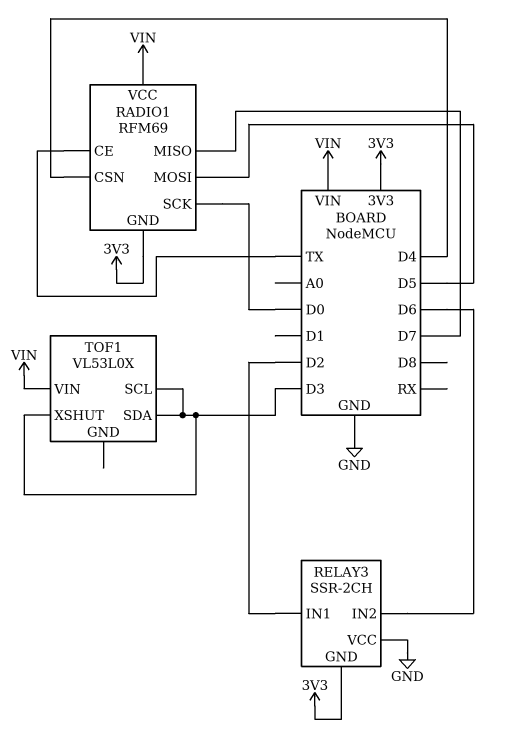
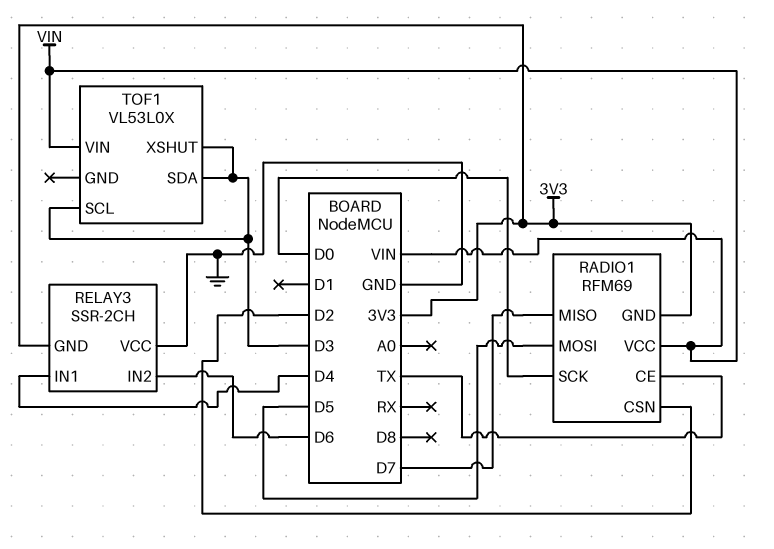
RADIO1 pin CSN: D4 -> D2
RELAY3 pin IN1: D2 -> D4

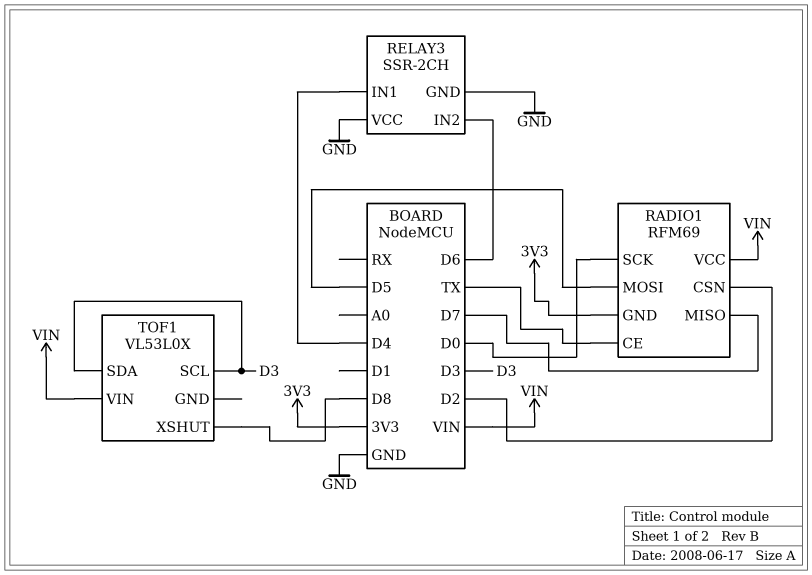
RELAY3 pin GND: 3V3 -> GND
TOF1 pin XSHUT: D3 -> D8

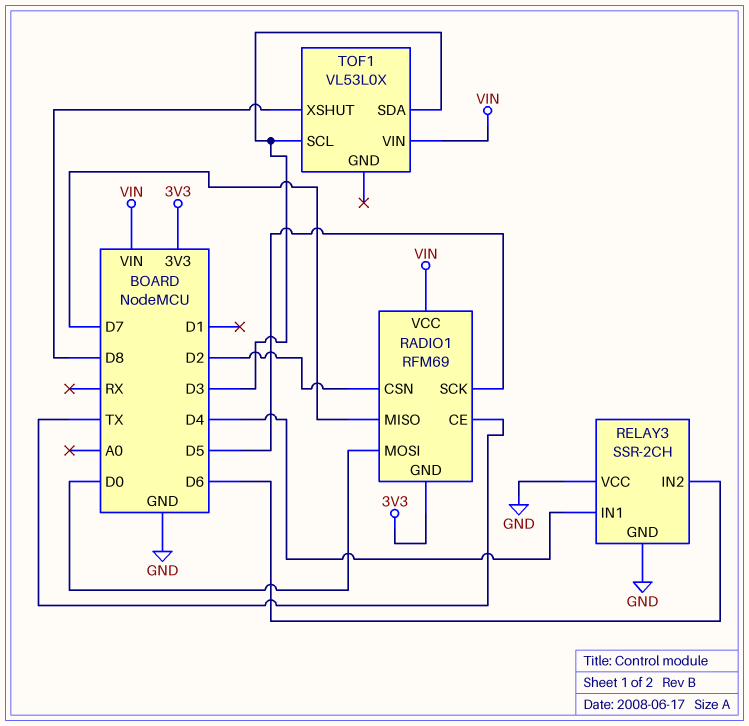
RADIO1 pin MOSI: D5 -> D0
RADIO1 pin SCK: D0 -> D5

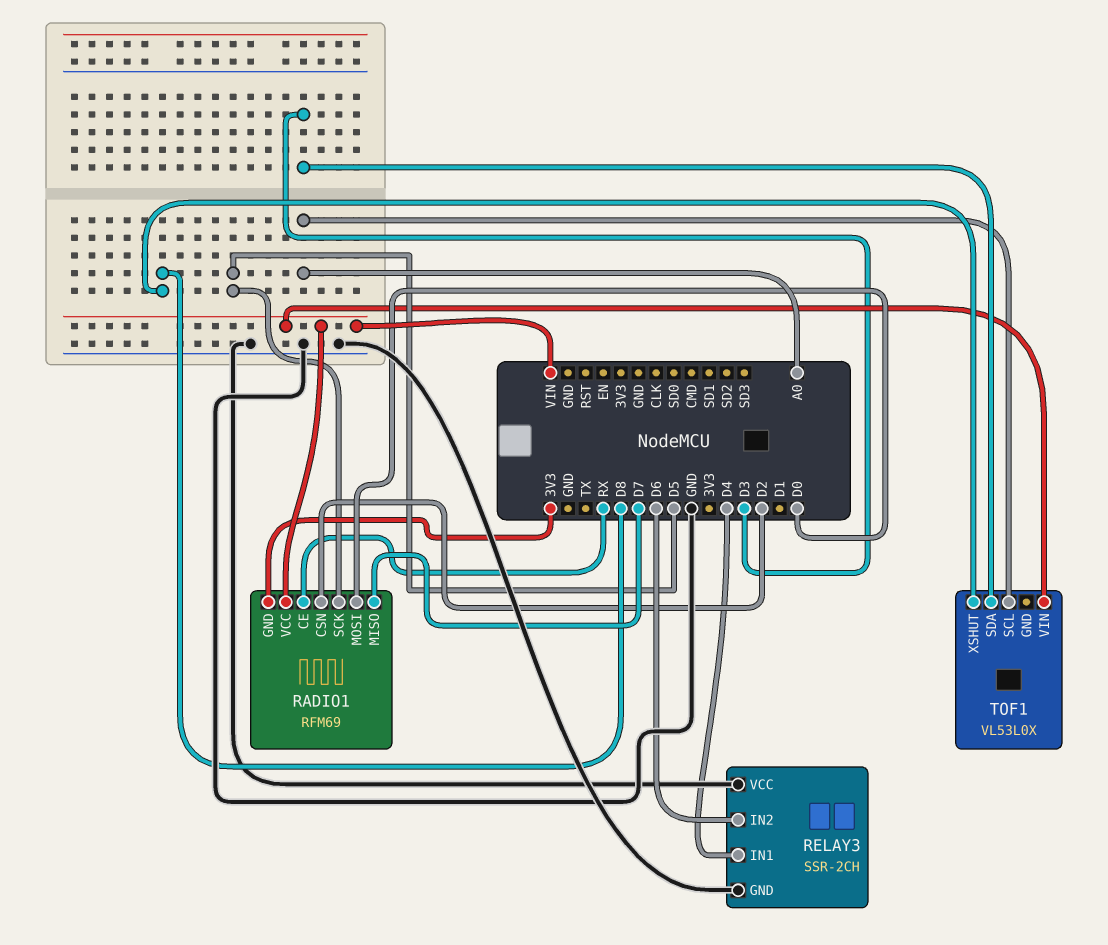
RADIO1 pin CE: TX -> RX
TOF1 pin SCL: D3 -> A0

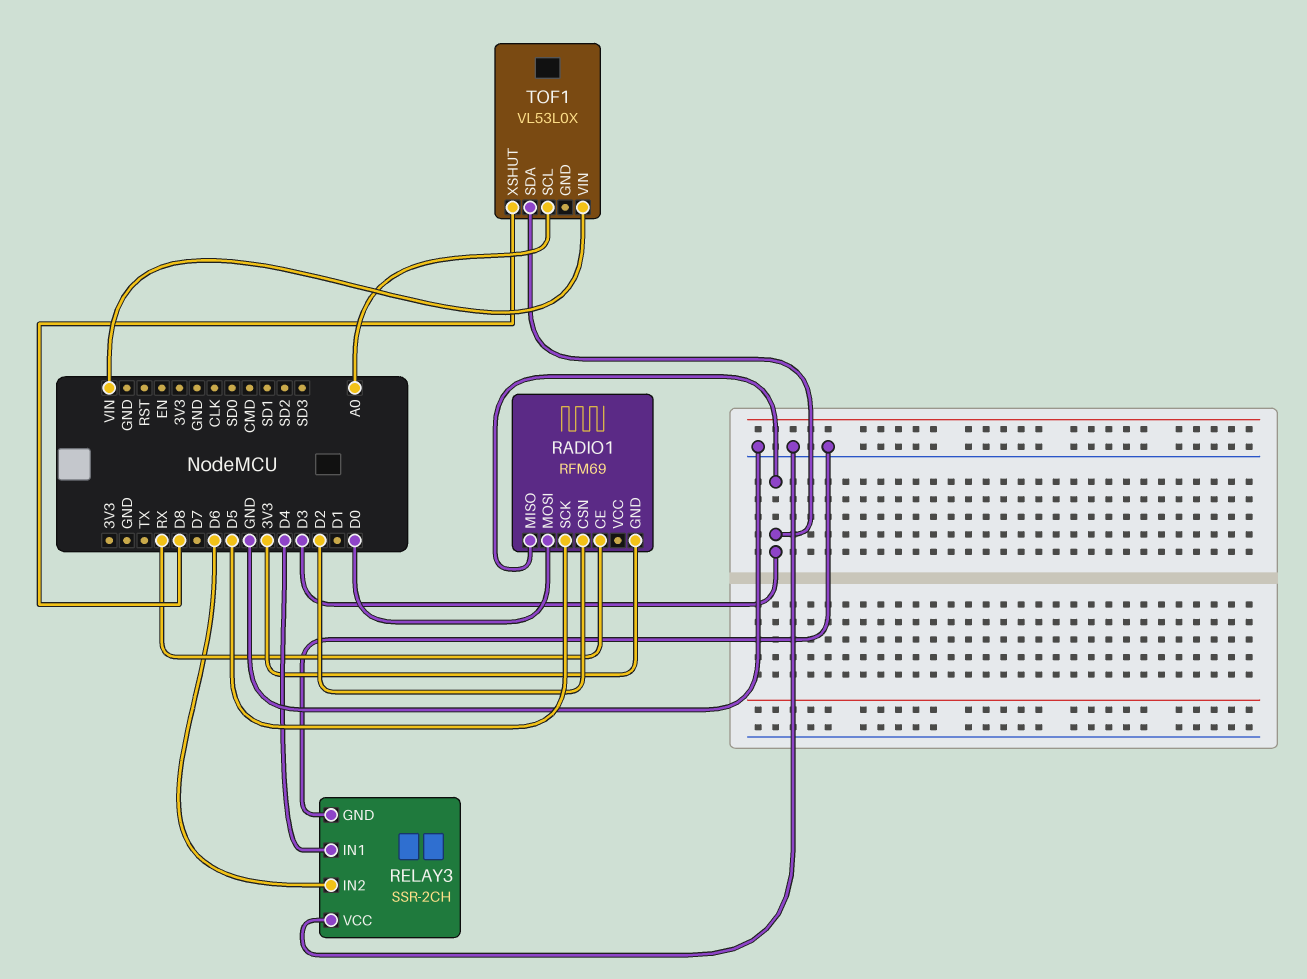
RADIO1 pin MISO: D7 -> D3
RADIO1 pin VCC: VIN -> none

